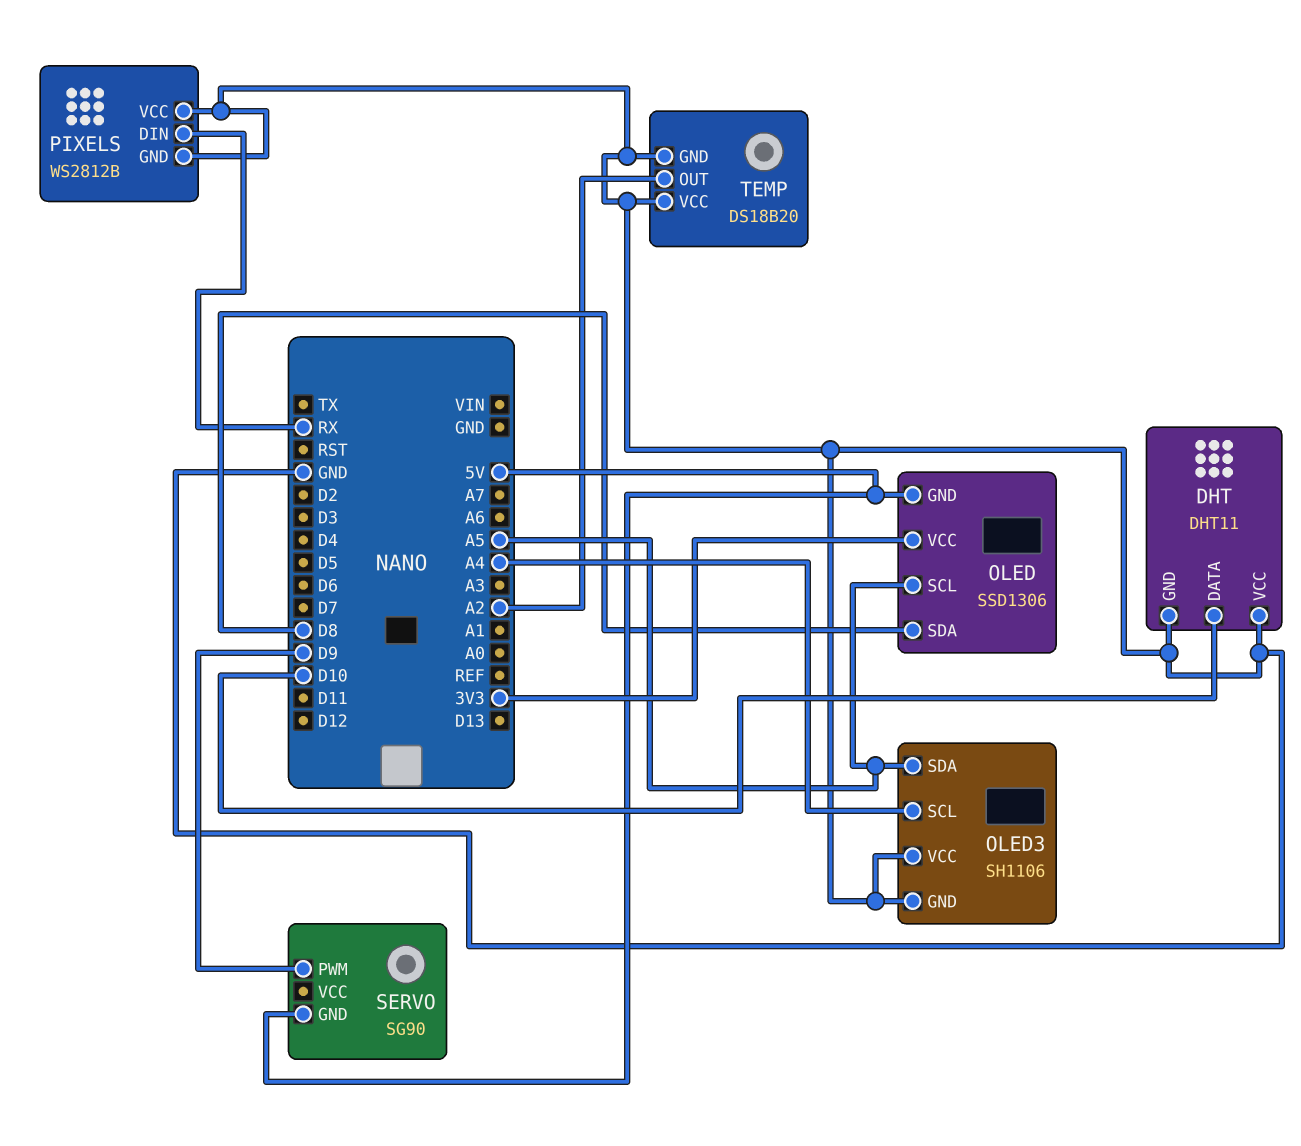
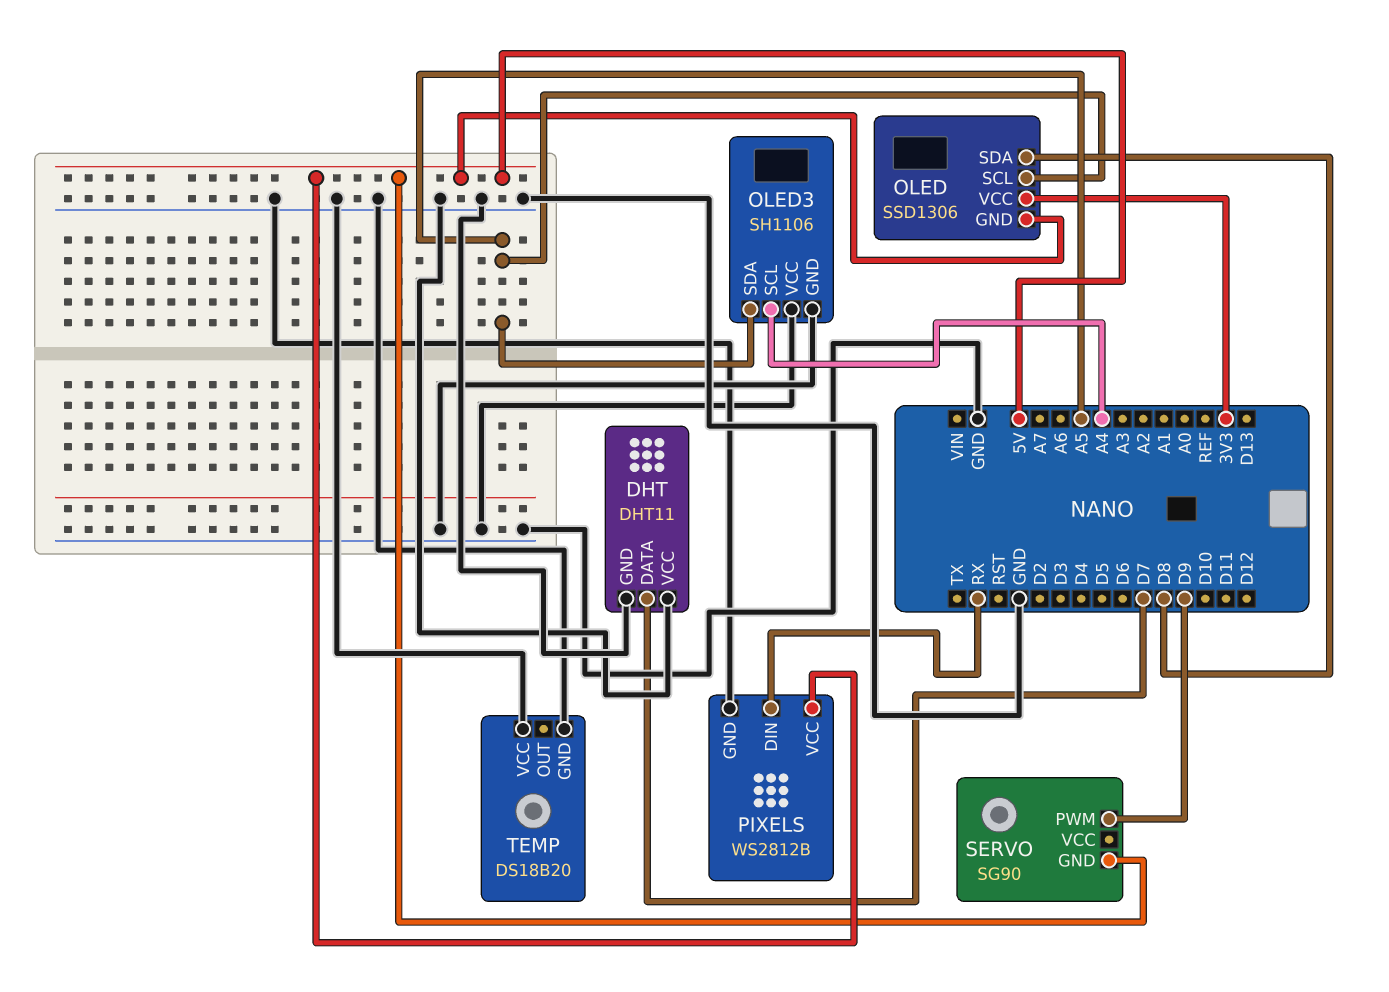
DHT pin DATA: D10 -> D7
PIXELS pin VCC: GND -> 5V
TEMP pin OUT: A2 -> none

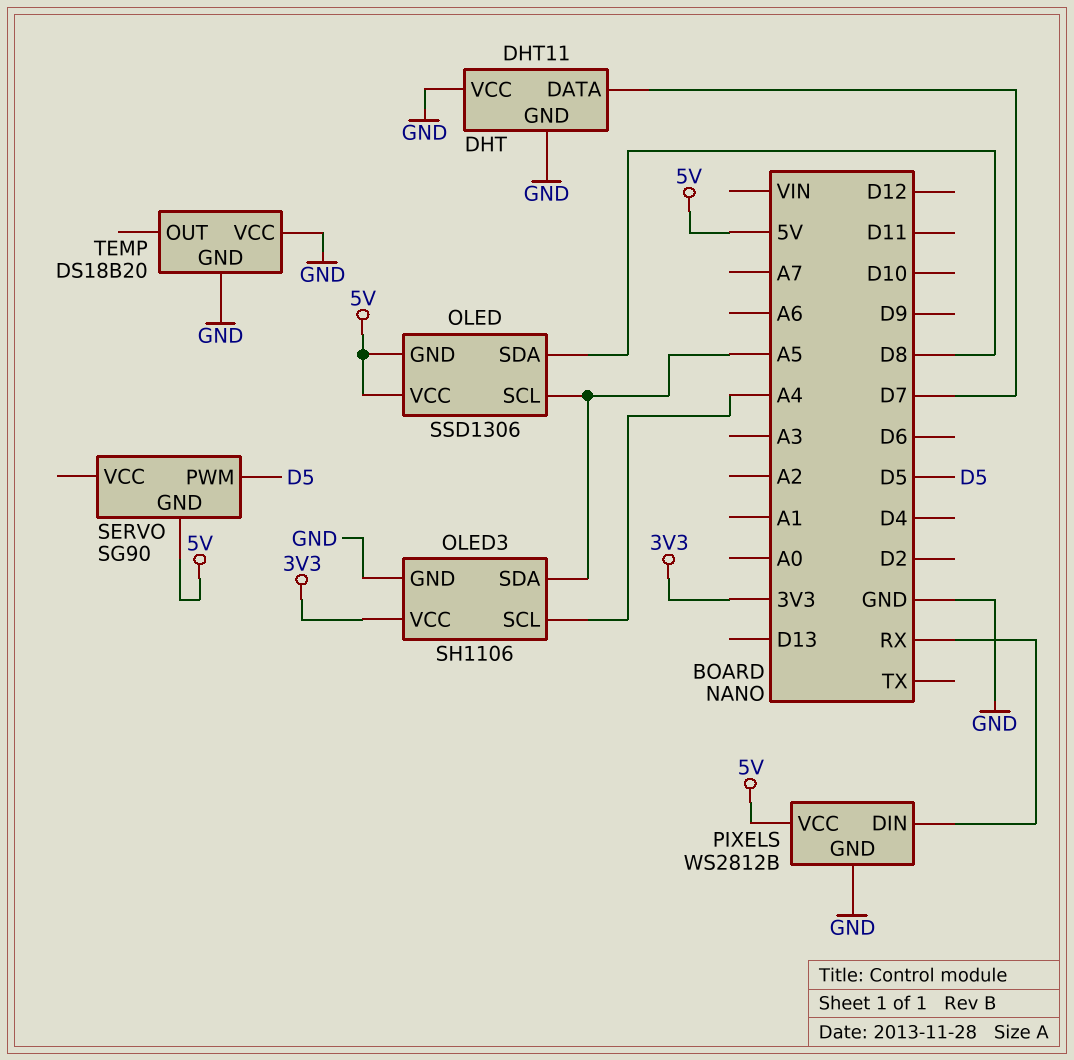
OLED pin VCC: 3V3 -> 5V
OLED3 pin VCC: GND -> 3V3
SERVO pin PWM: D9 -> D5

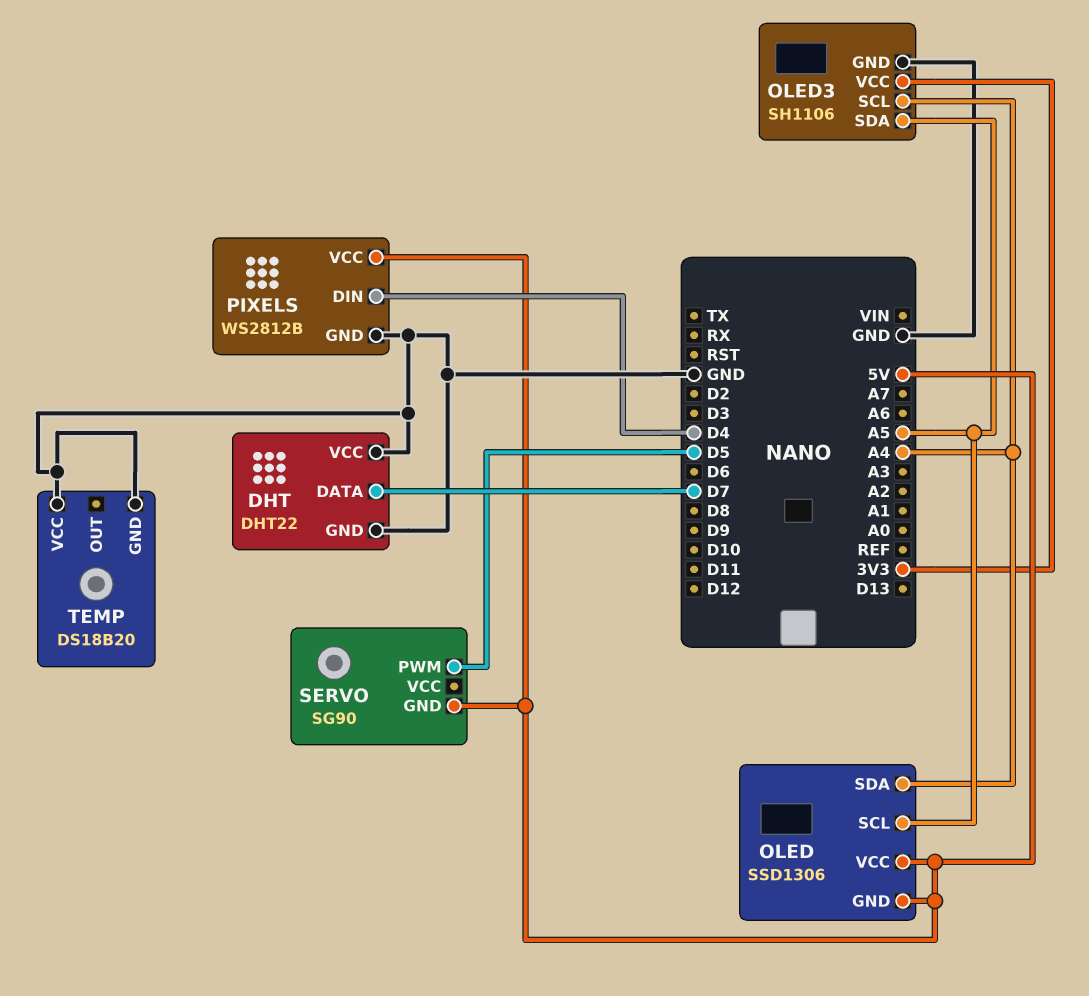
DHT: DHT11 -> DHT22
OLED pin SDA: D8 -> A4
PIXELS pin DIN: RX -> D4

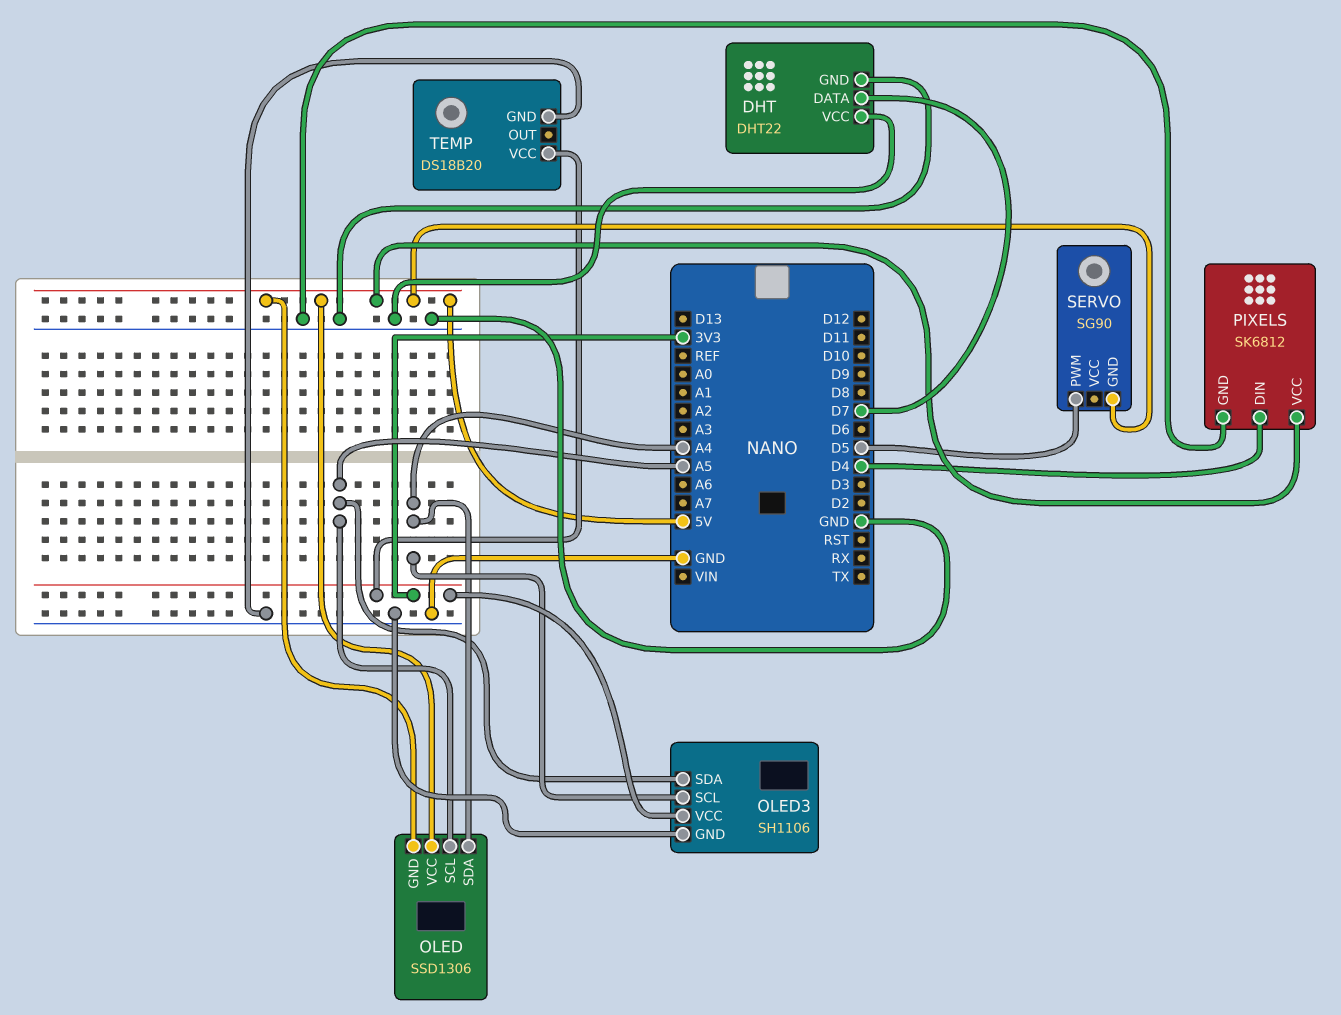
PIXELS: WS2812B -> SK6812
TEMP pin VCC: GND -> 3V3

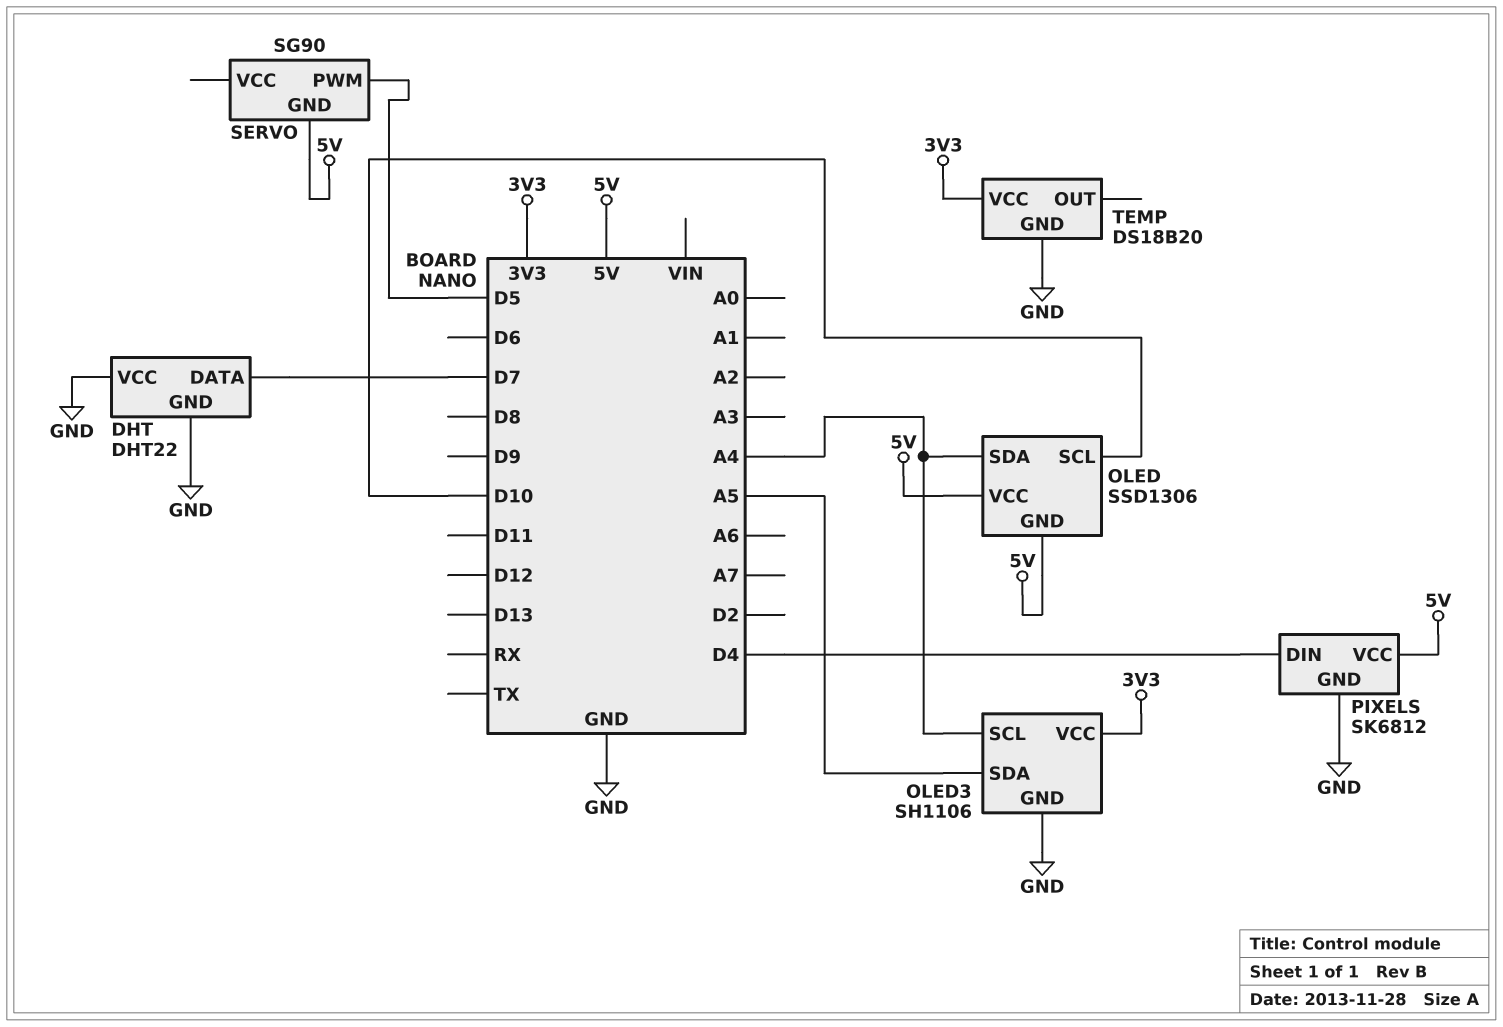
OLED pin SCL: A5 -> D10

